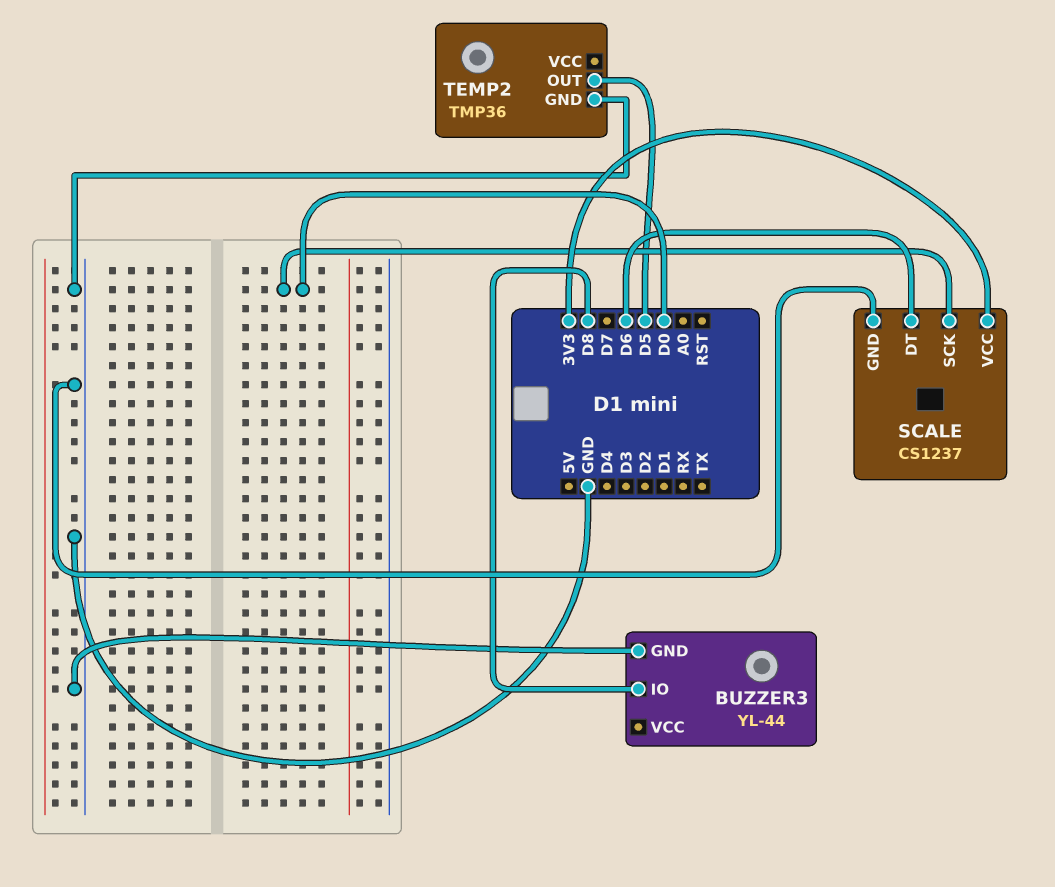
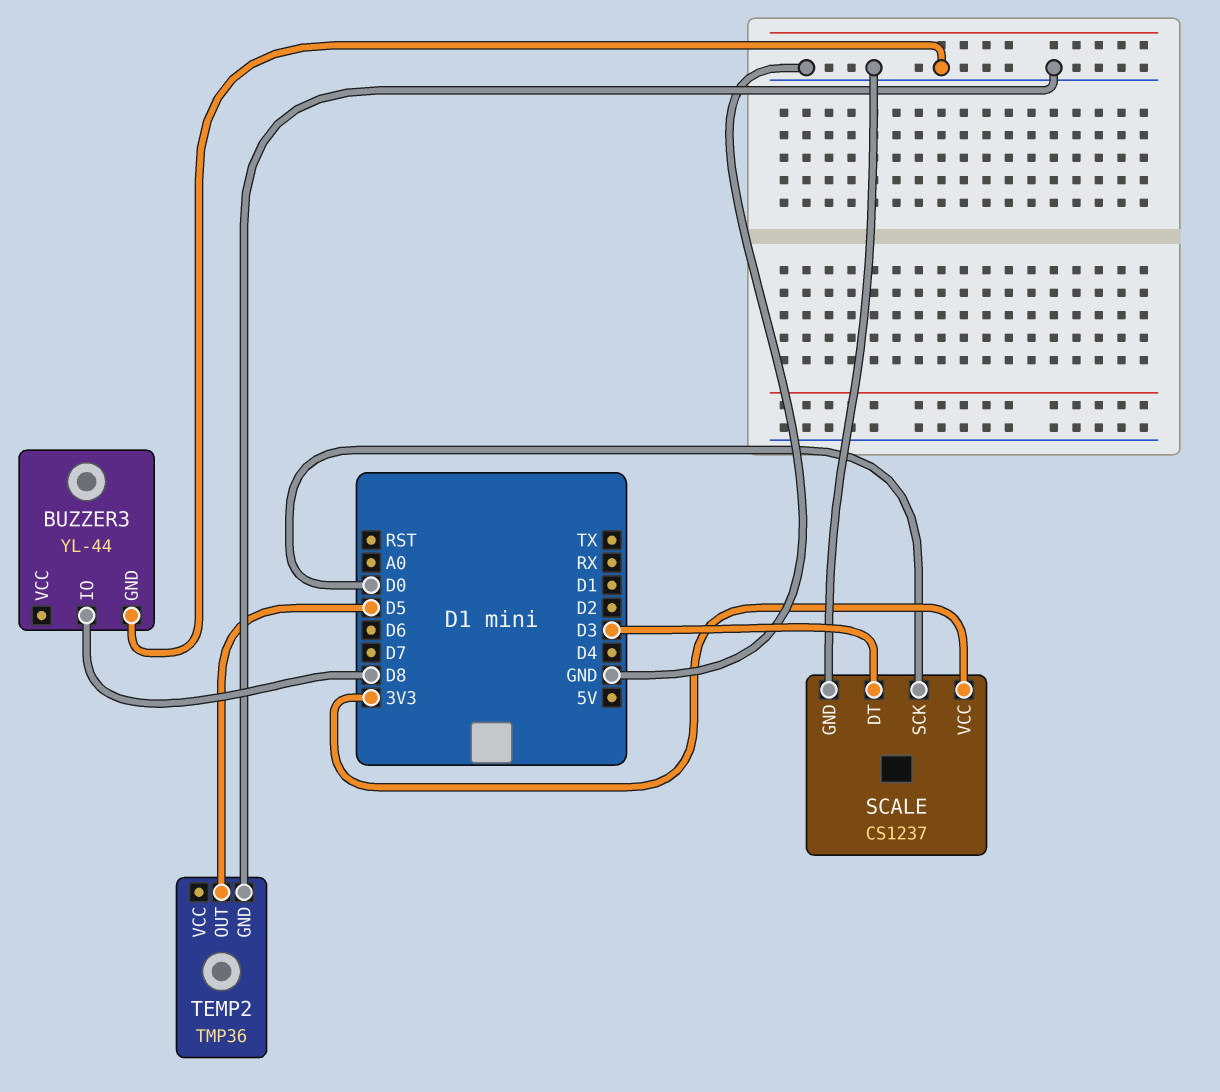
SCALE pin DT: D6 -> D3

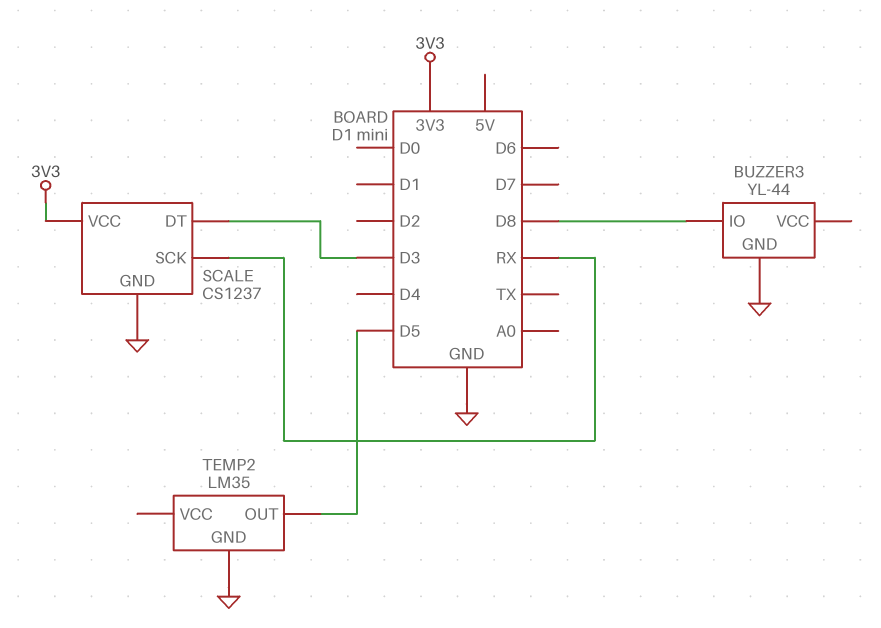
SCALE pin SCK: D0 -> RX
TEMP2: TMP36 -> LM35

